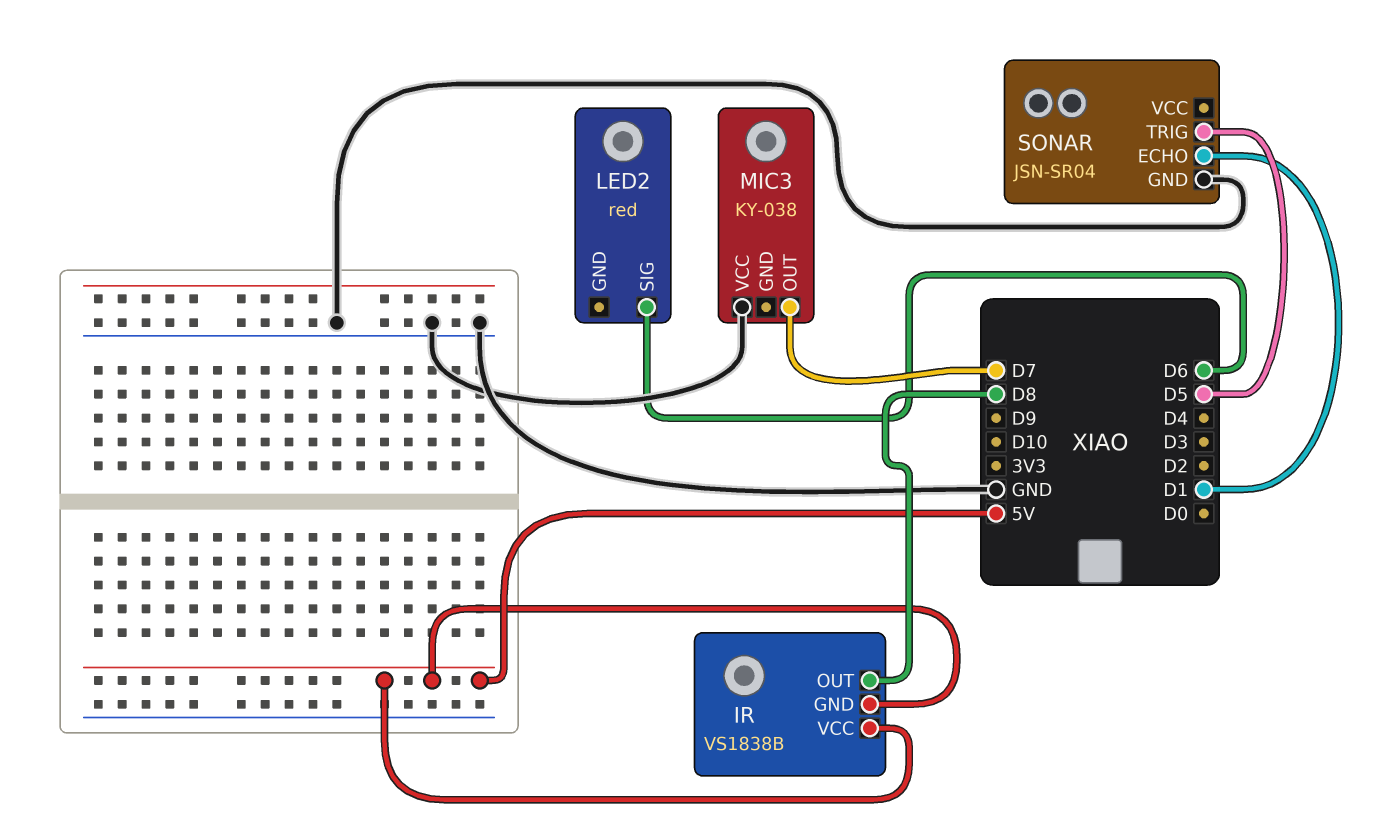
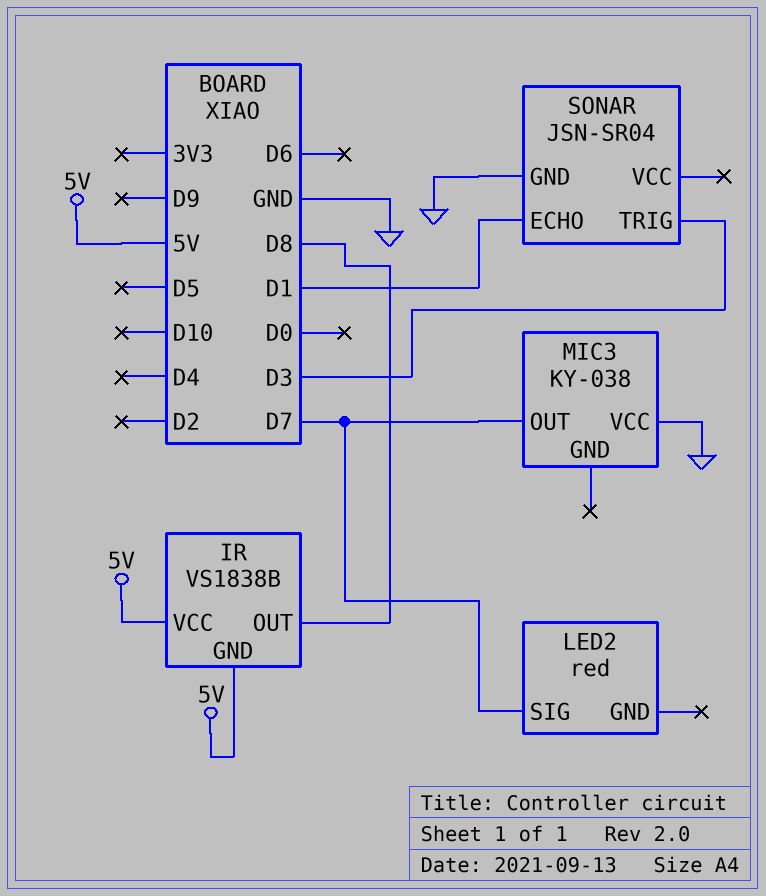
LED2 pin SIG: D6 -> D7
SONAR pin TRIG: D5 -> D3

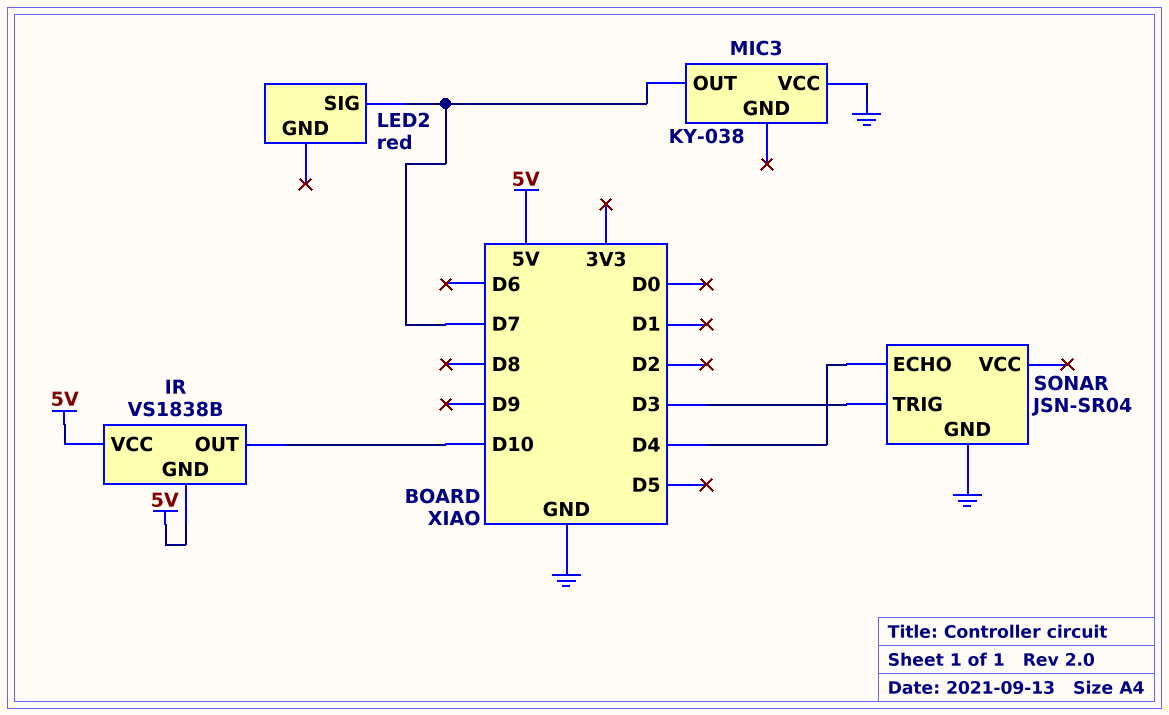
IR pin OUT: D8 -> D10
SONAR pin ECHO: D1 -> D4

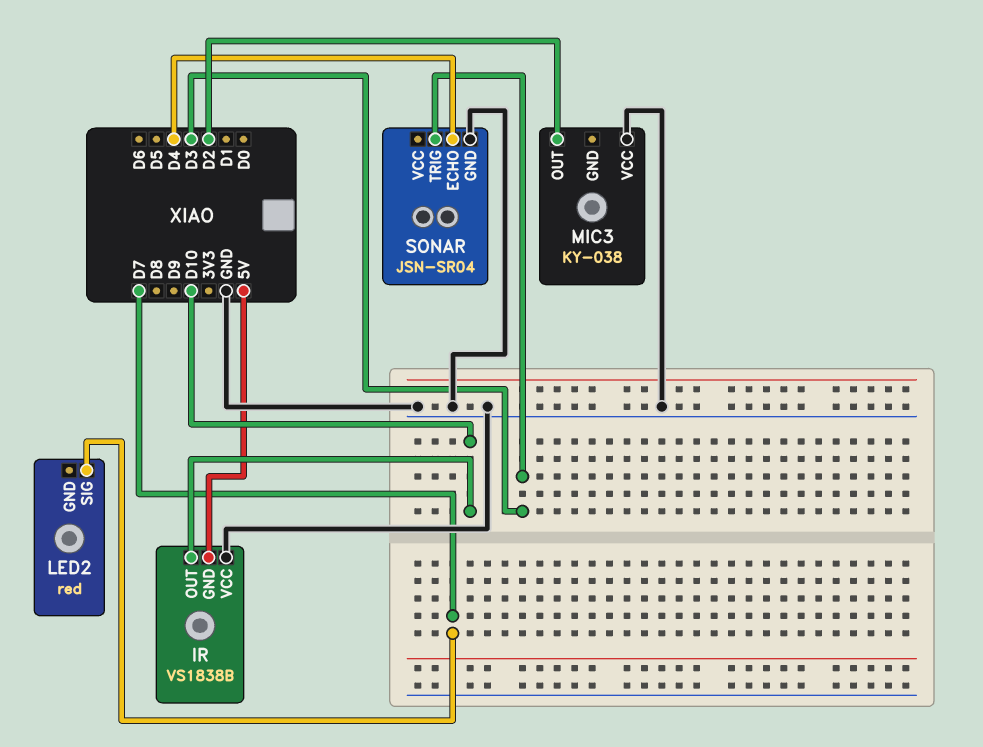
IR pin VCC: 5V -> GND
MIC3 pin OUT: D7 -> D2

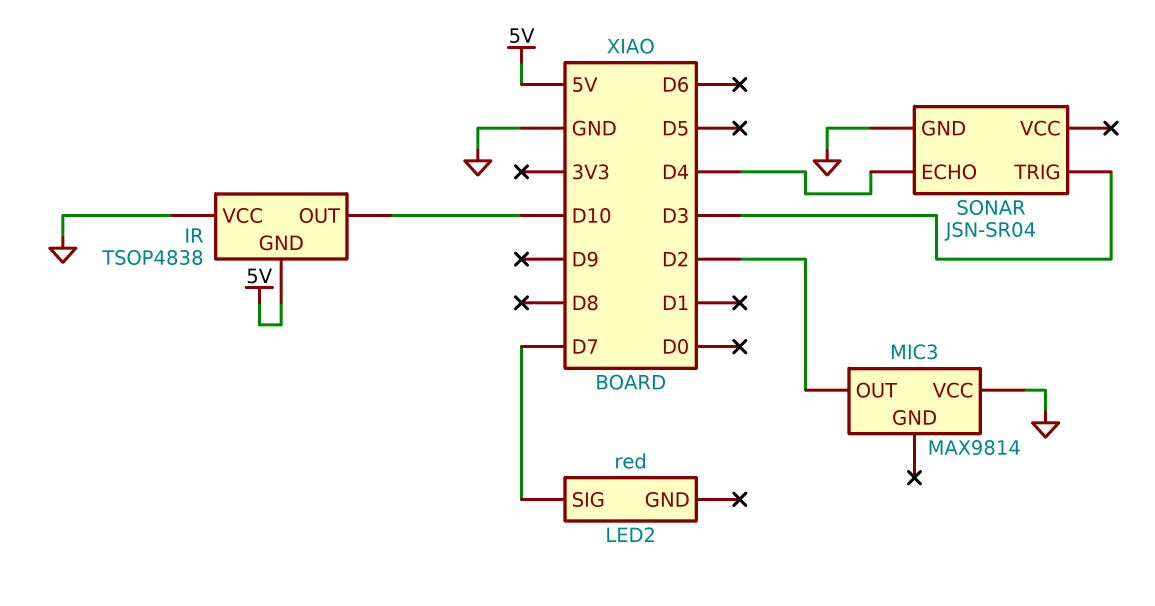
IR: VS1838B -> TSOP4838
MIC3: KY-038 -> MAX9814

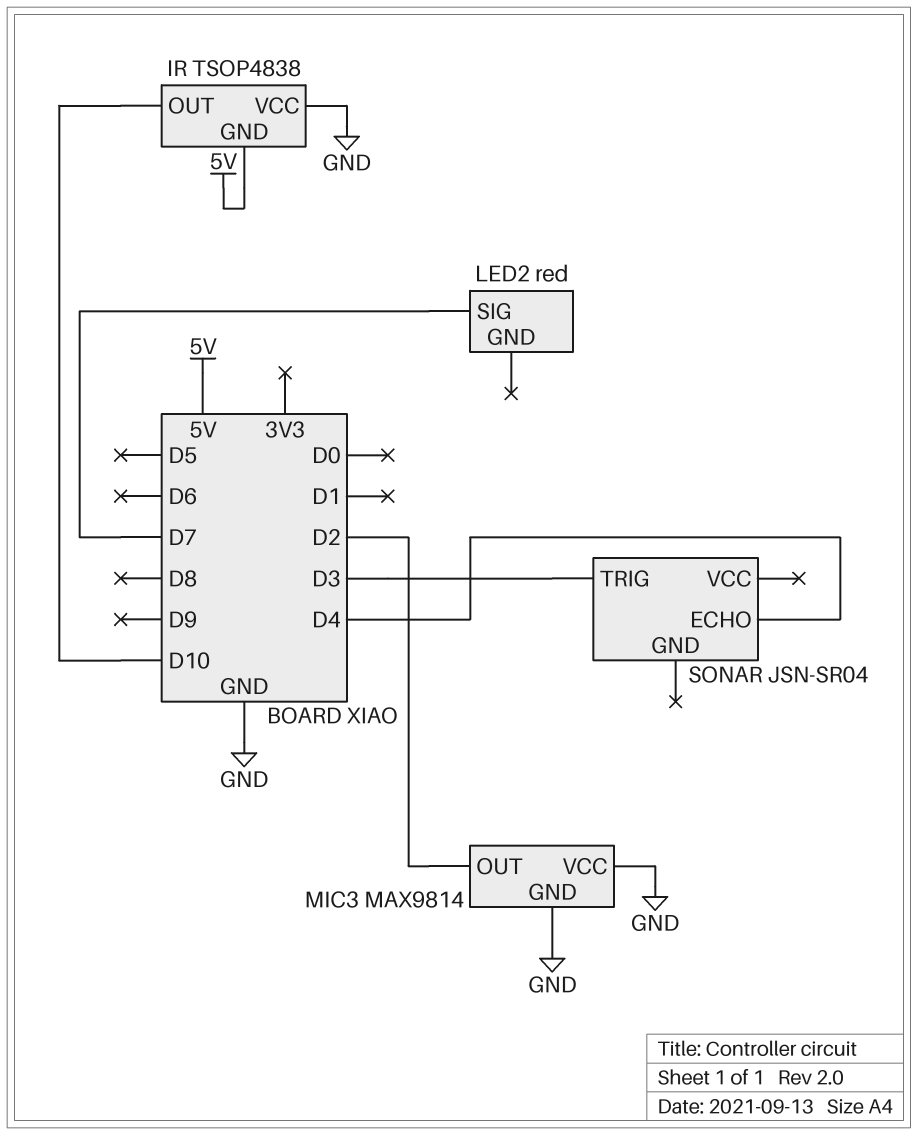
MIC3 pin GND: none -> GND
SONAR pin GND: GND -> none

